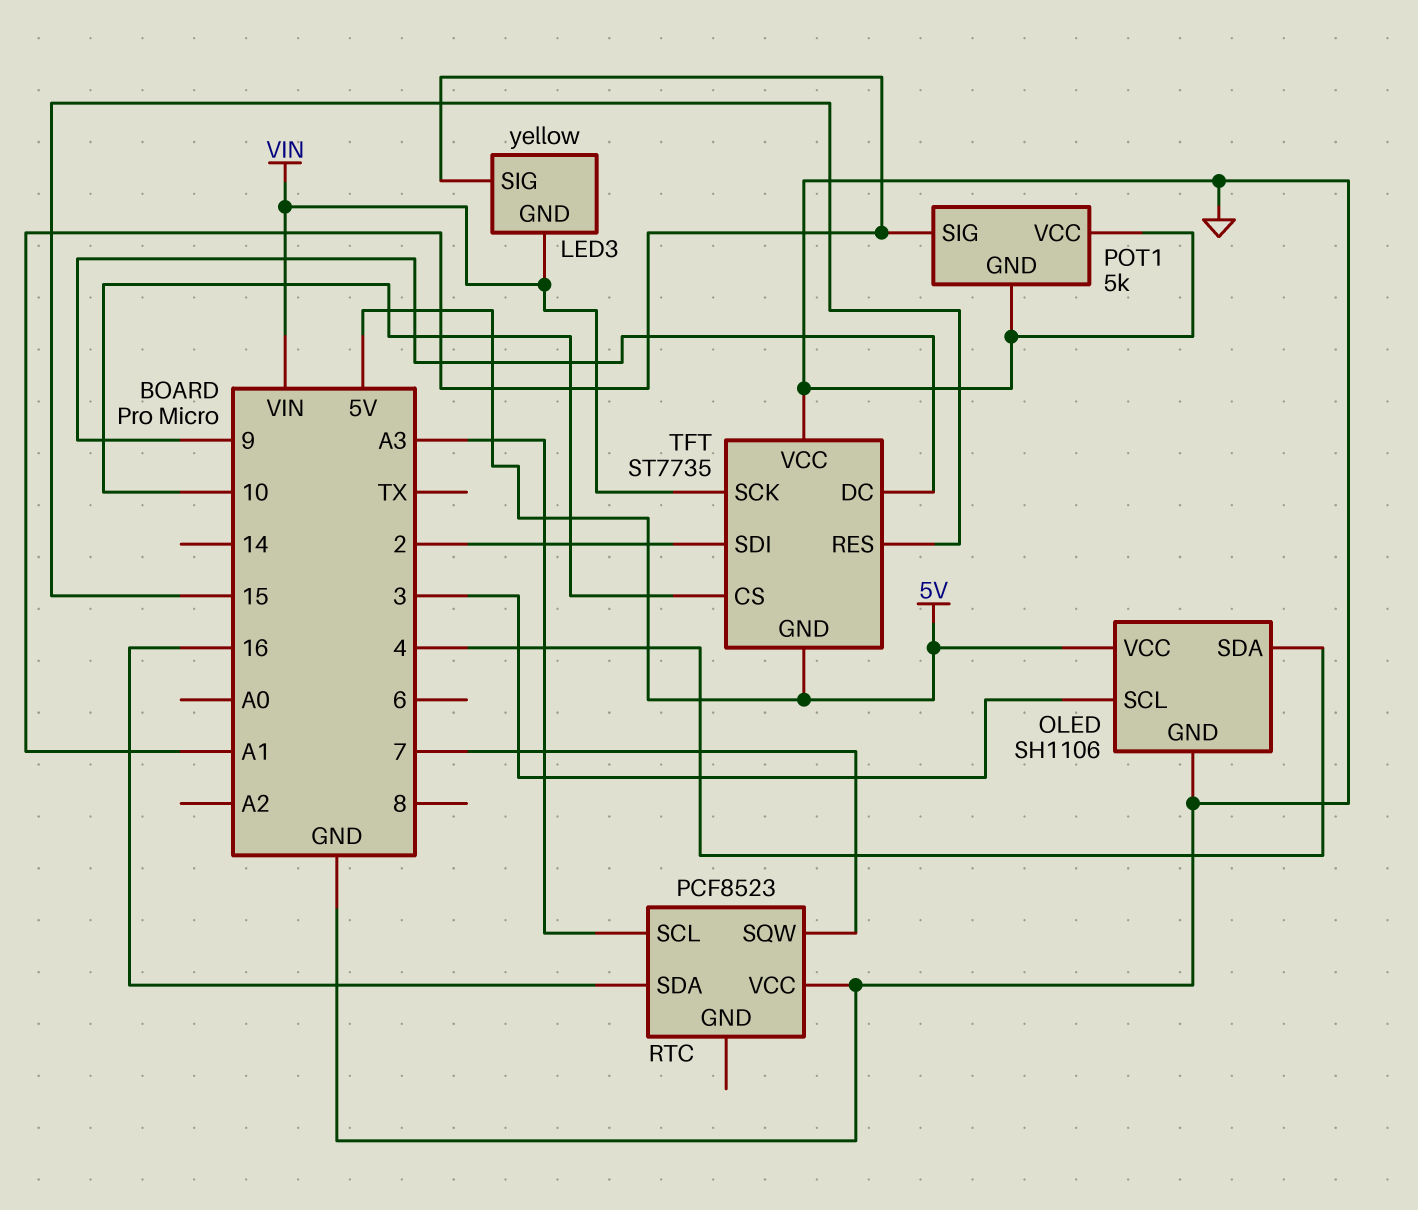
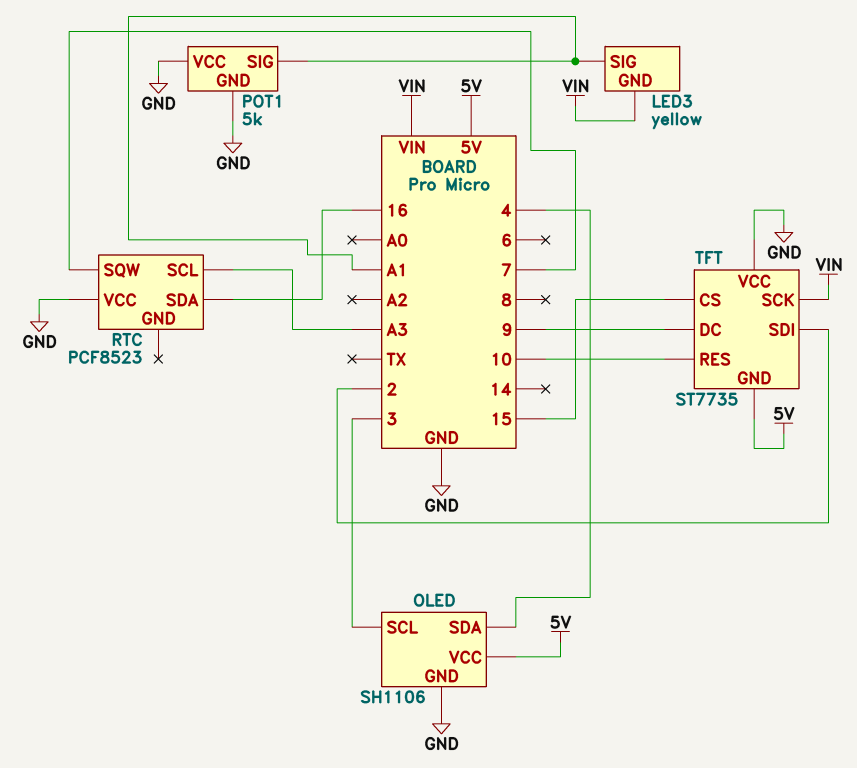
TFT pin CS: 10 -> 15
TFT pin RES: 15 -> 10

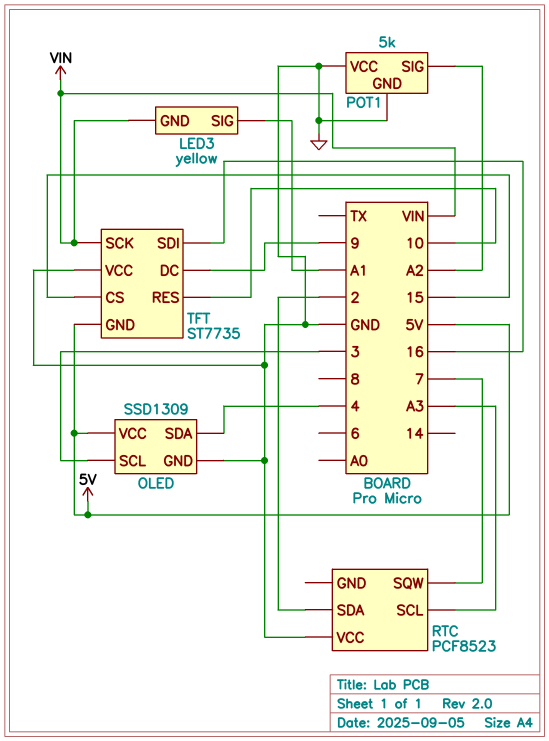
OLED: SH1106 -> SSD1309
POT1 pin SIG: A1 -> A2
RTC pin SDA: 16 -> 2
TFT pin SDI: 2 -> 16

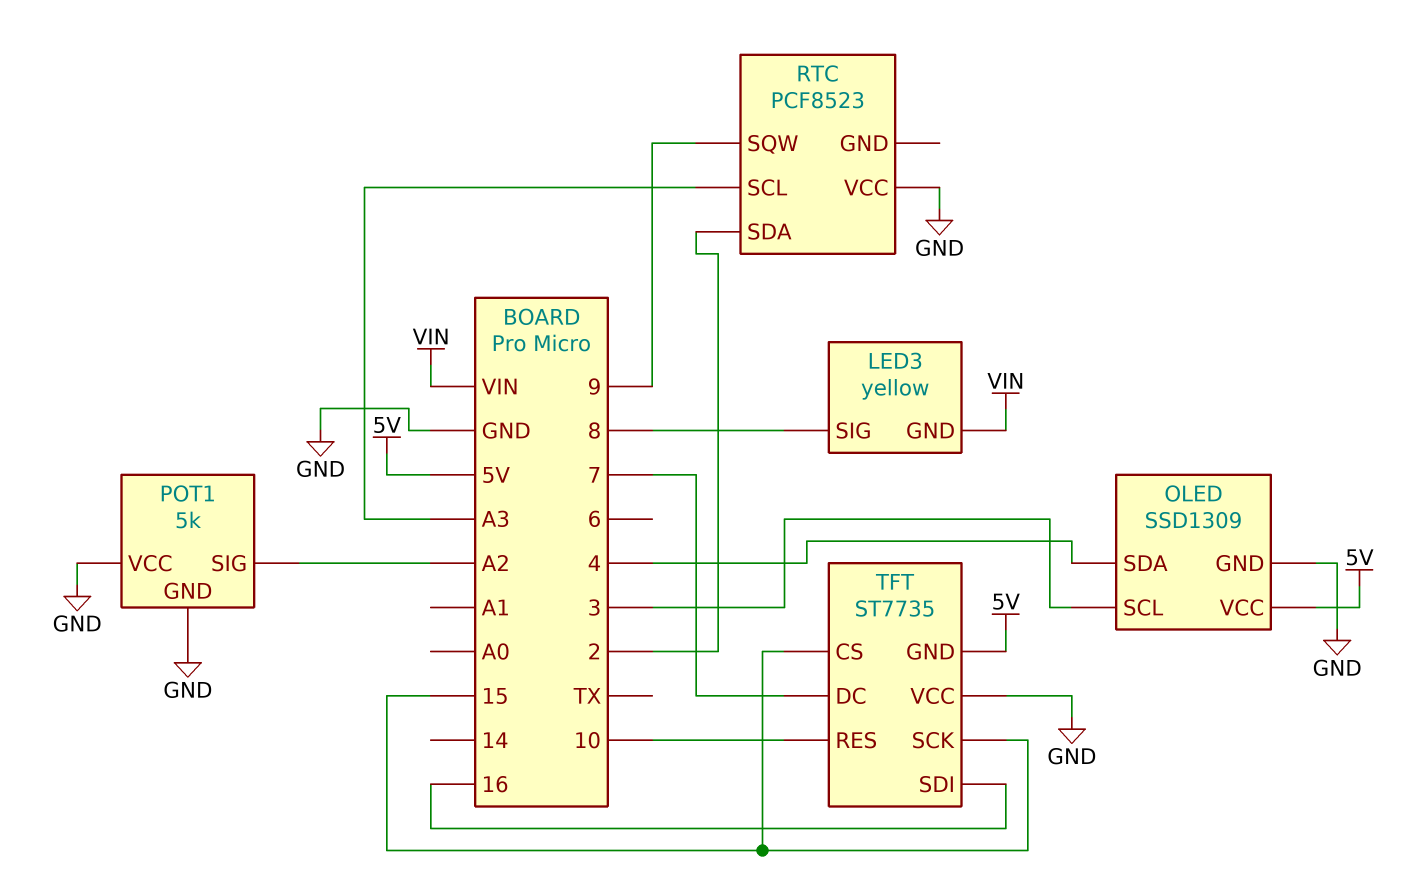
LED3 pin SIG: A1 -> 8
RTC pin SQW: 7 -> 9
TFT pin DC: 9 -> 7
TFT pin SCK: VIN -> 15

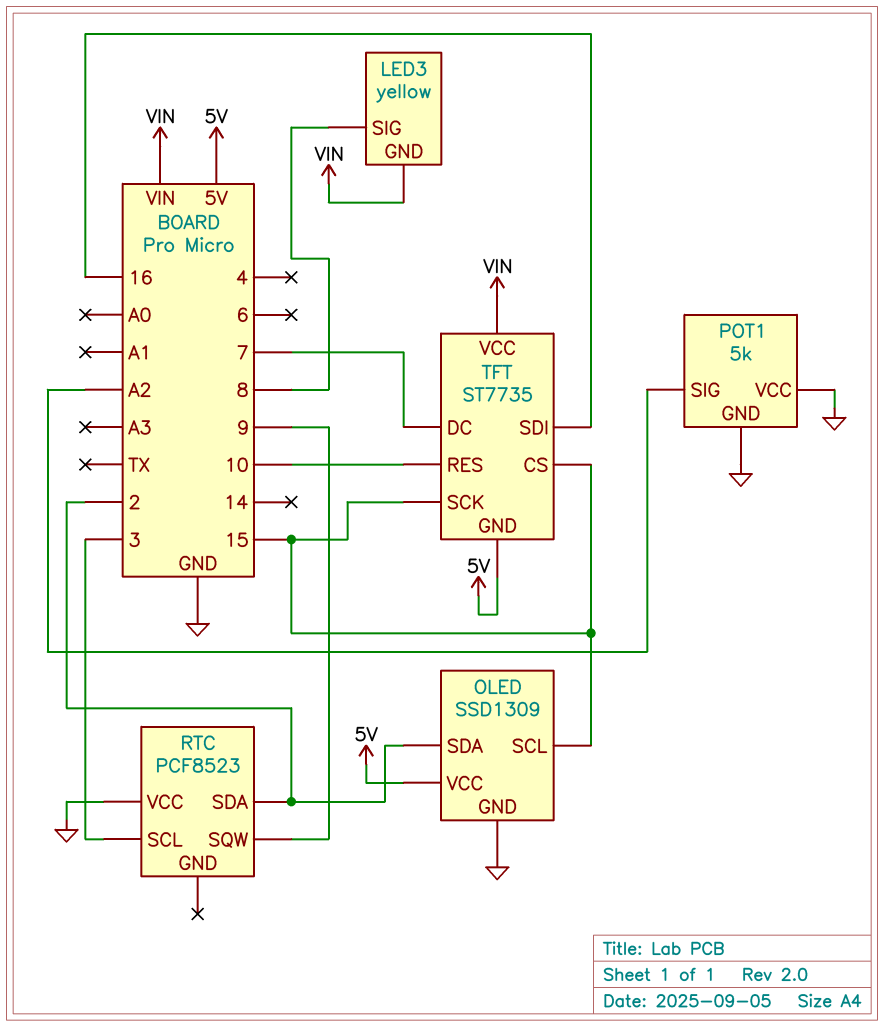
OLED pin SCL: 3 -> 15
OLED pin SDA: 4 -> 2
RTC pin SCL: A3 -> 3
TFT pin VCC: GND -> VIN

